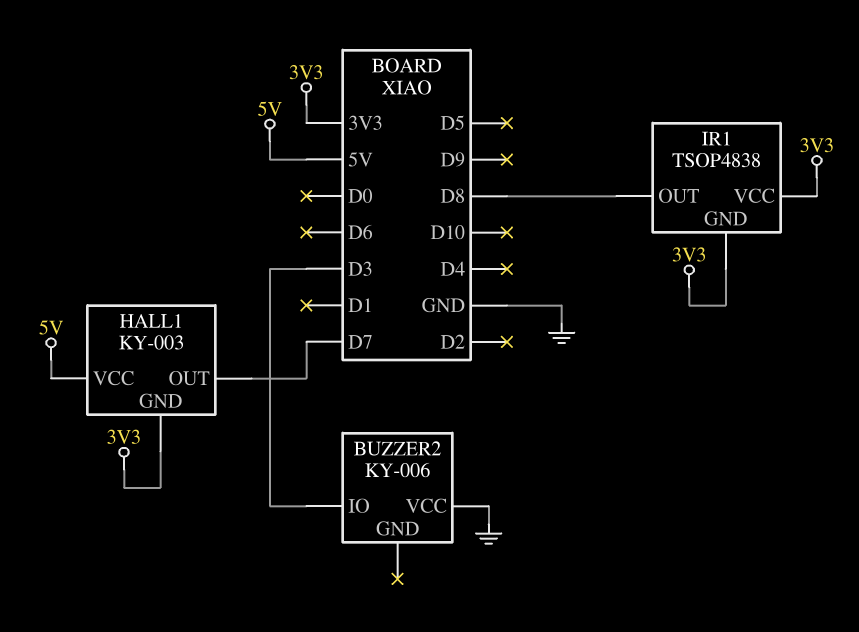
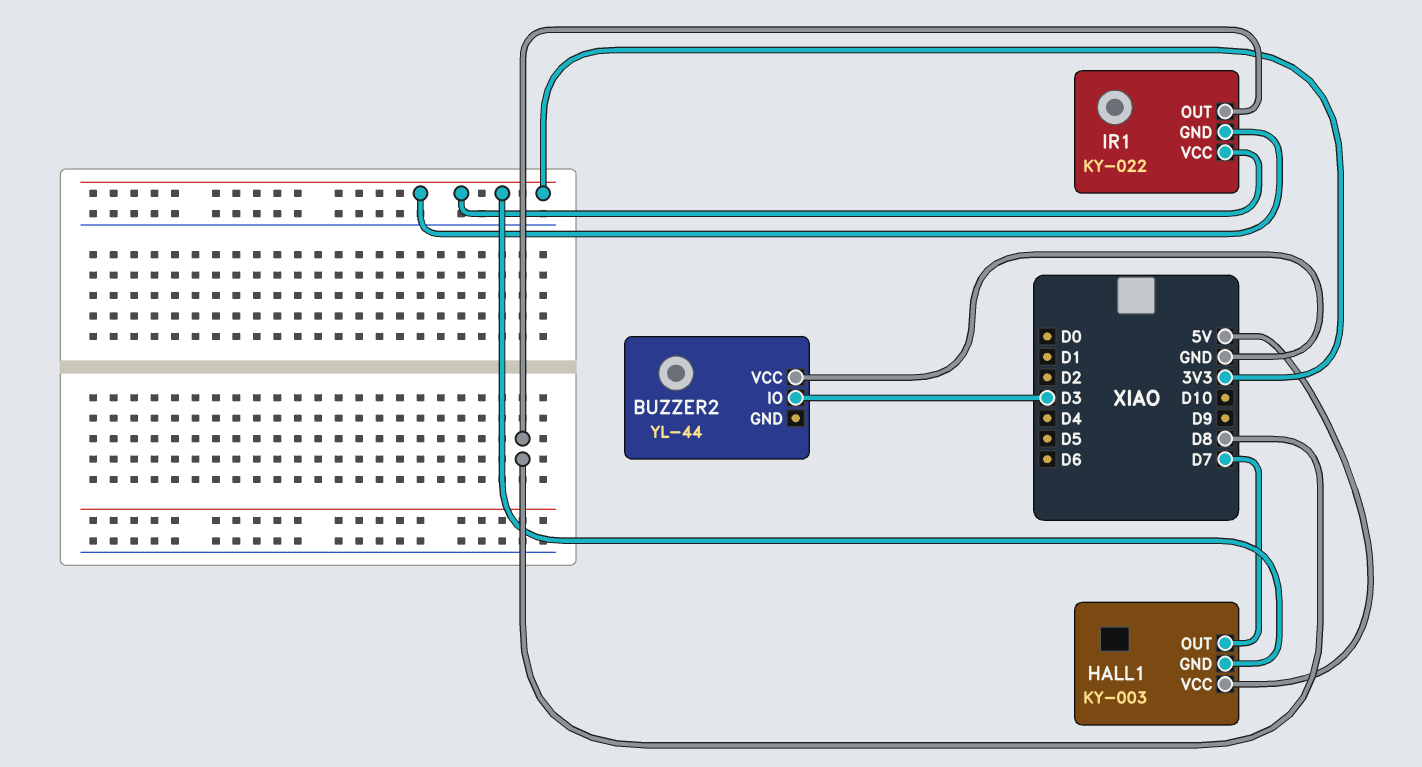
BUZZER2: KY-006 -> YL-44
IR1: TSOP4838 -> KY-022

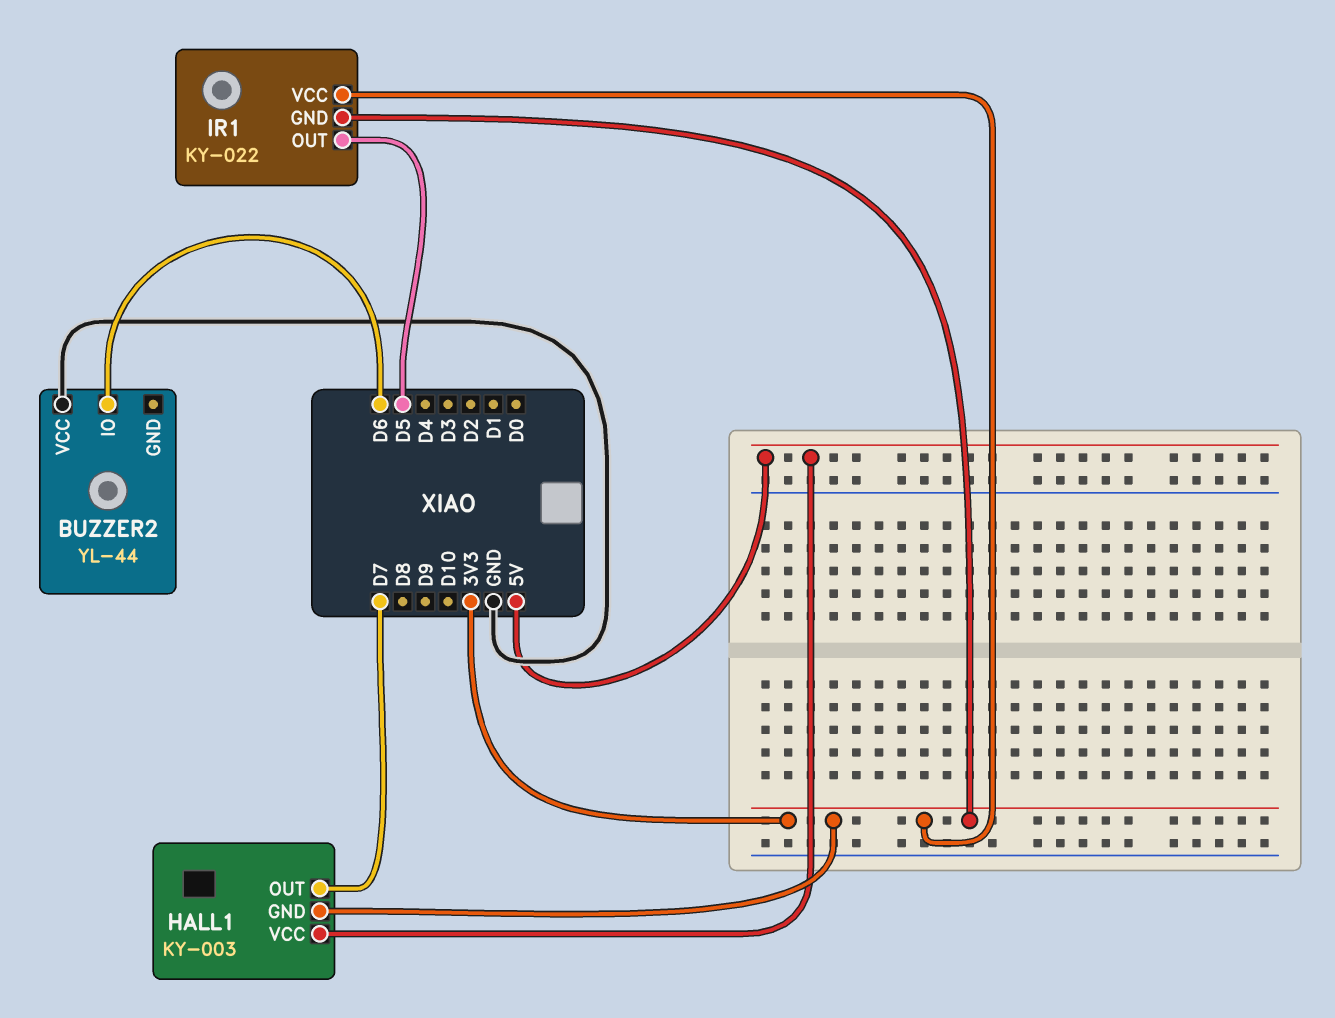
BUZZER2 pin IO: D3 -> D6
IR1 pin OUT: D8 -> D5

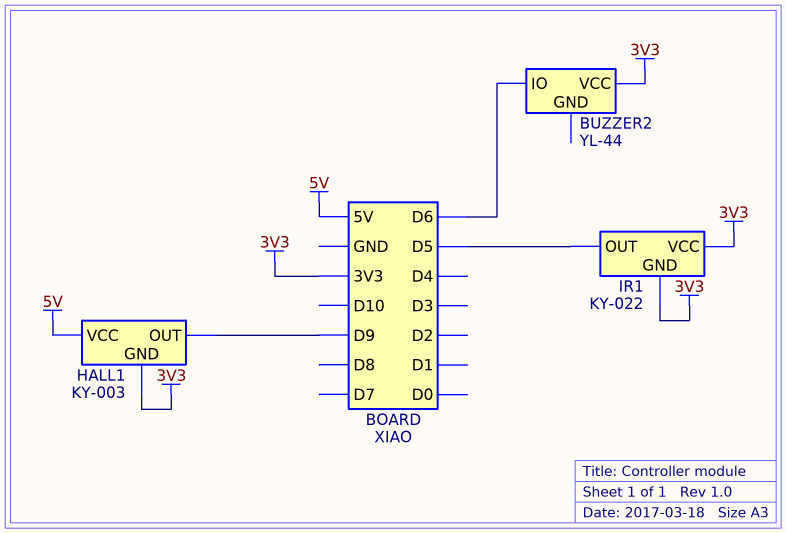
BUZZER2 pin VCC: GND -> 3V3
HALL1 pin OUT: D7 -> D9

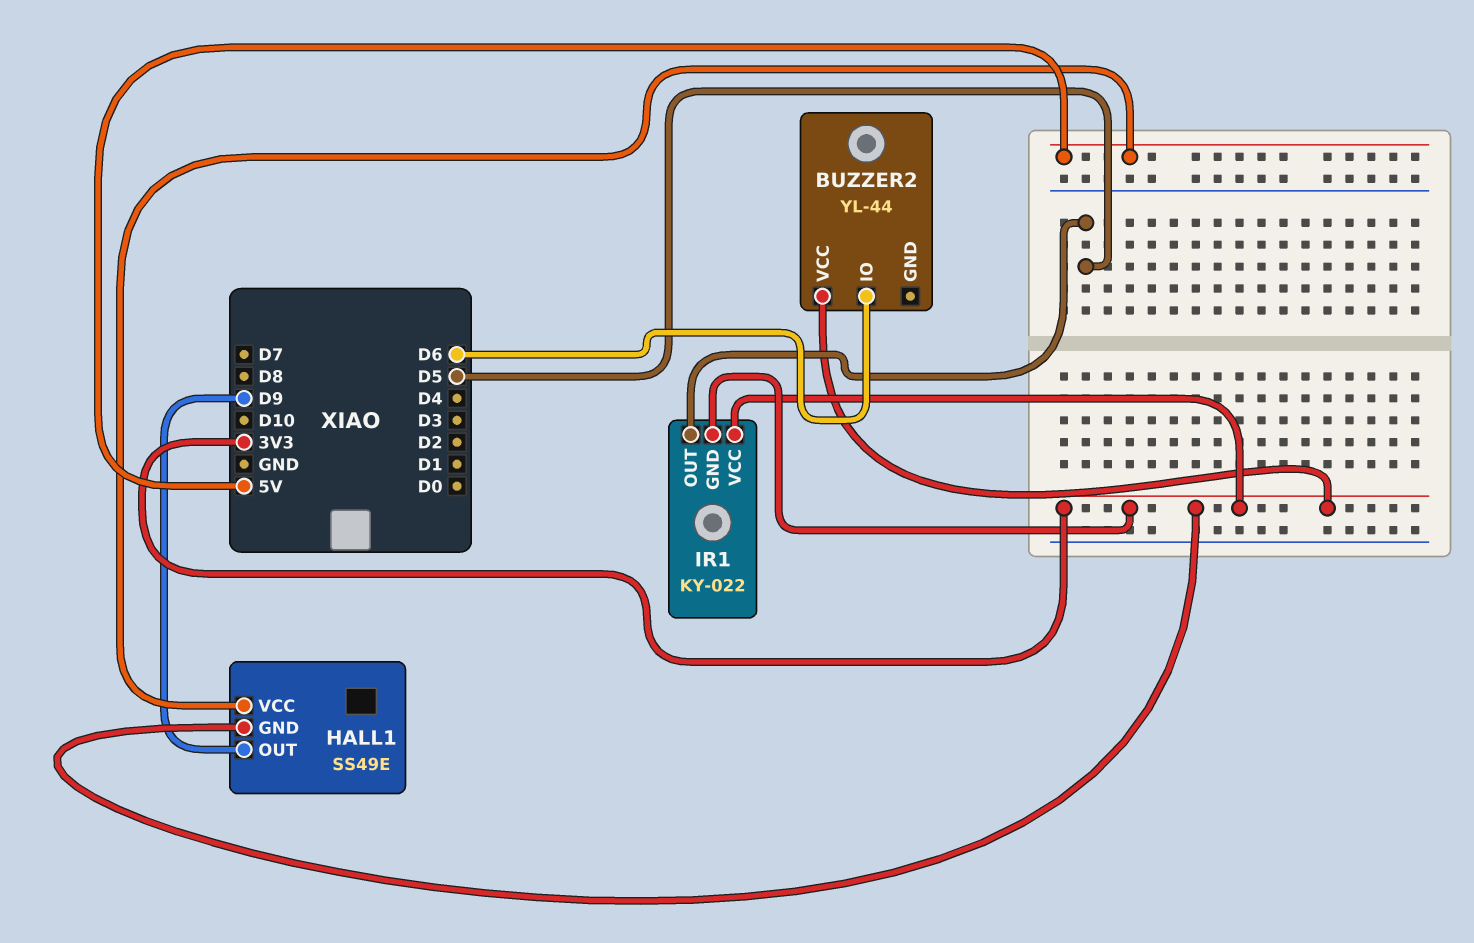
HALL1: KY-003 -> SS49E

